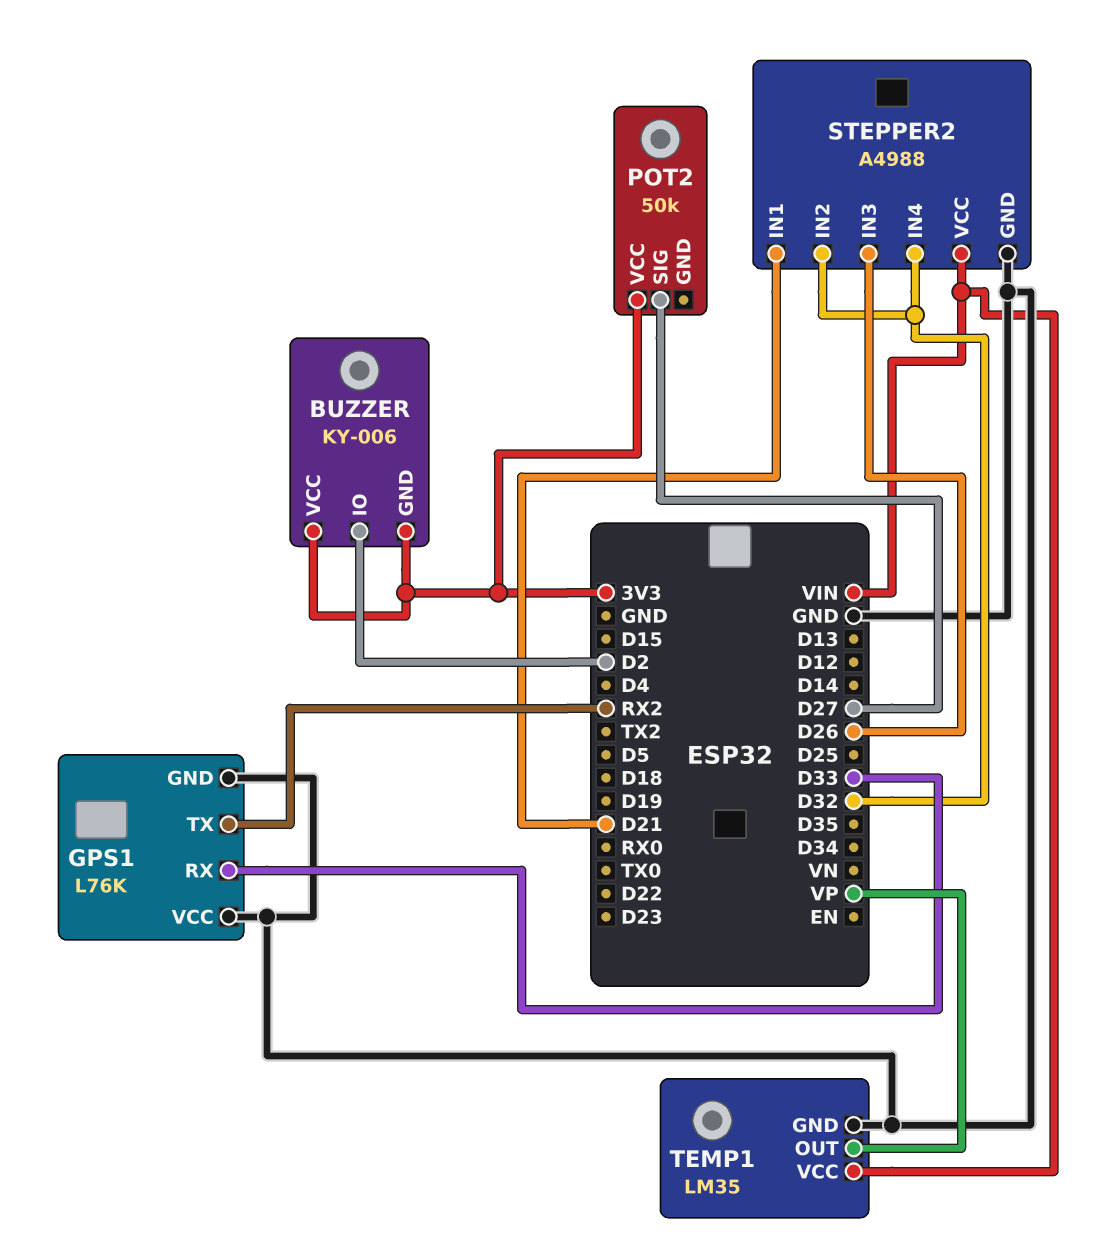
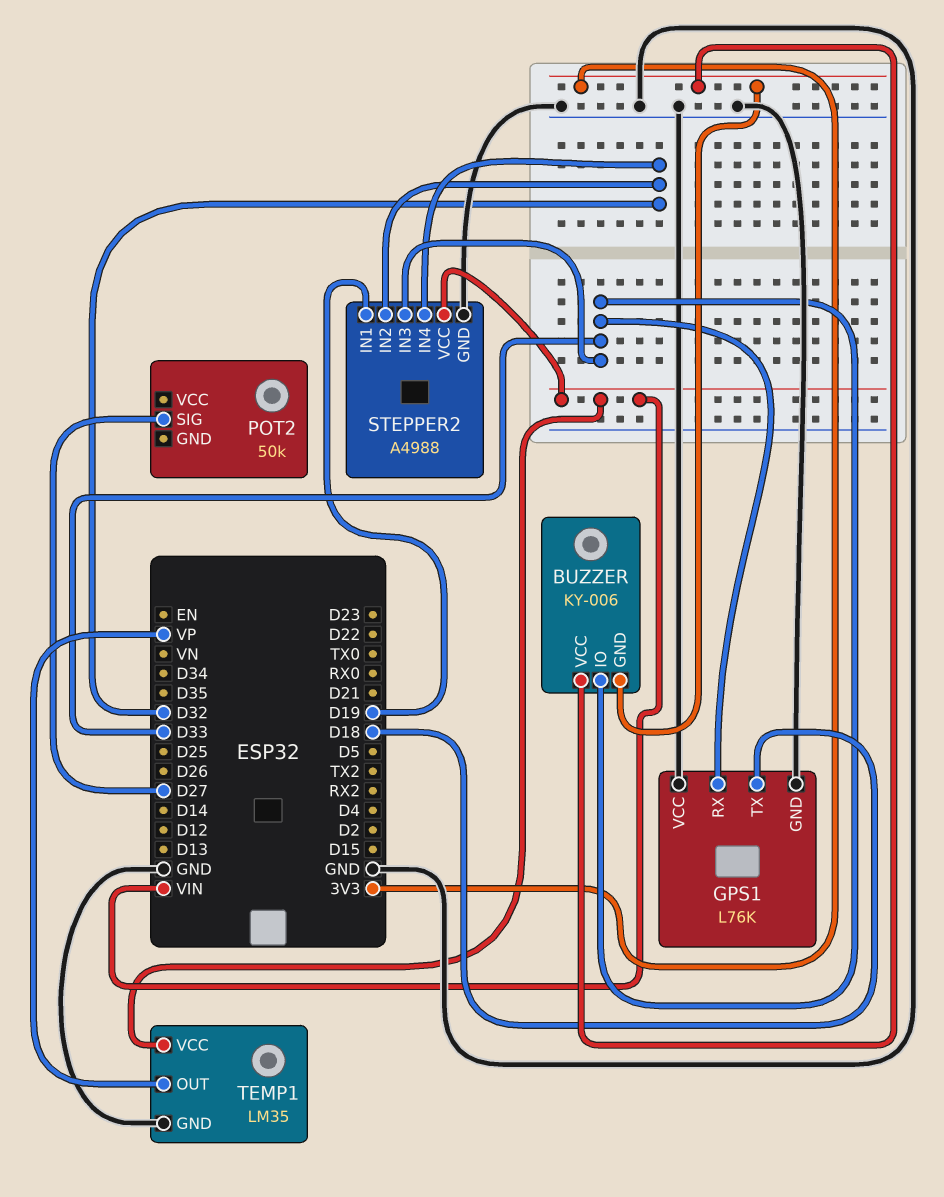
BUZZER pin IO: D2 -> D33
GPS1 pin TX: RX2 -> D18
POT2 pin VCC: 3V3 -> none
STEPPER2 pin IN1: D21 -> D19
STEPPER2 pin IN3: D26 -> D33

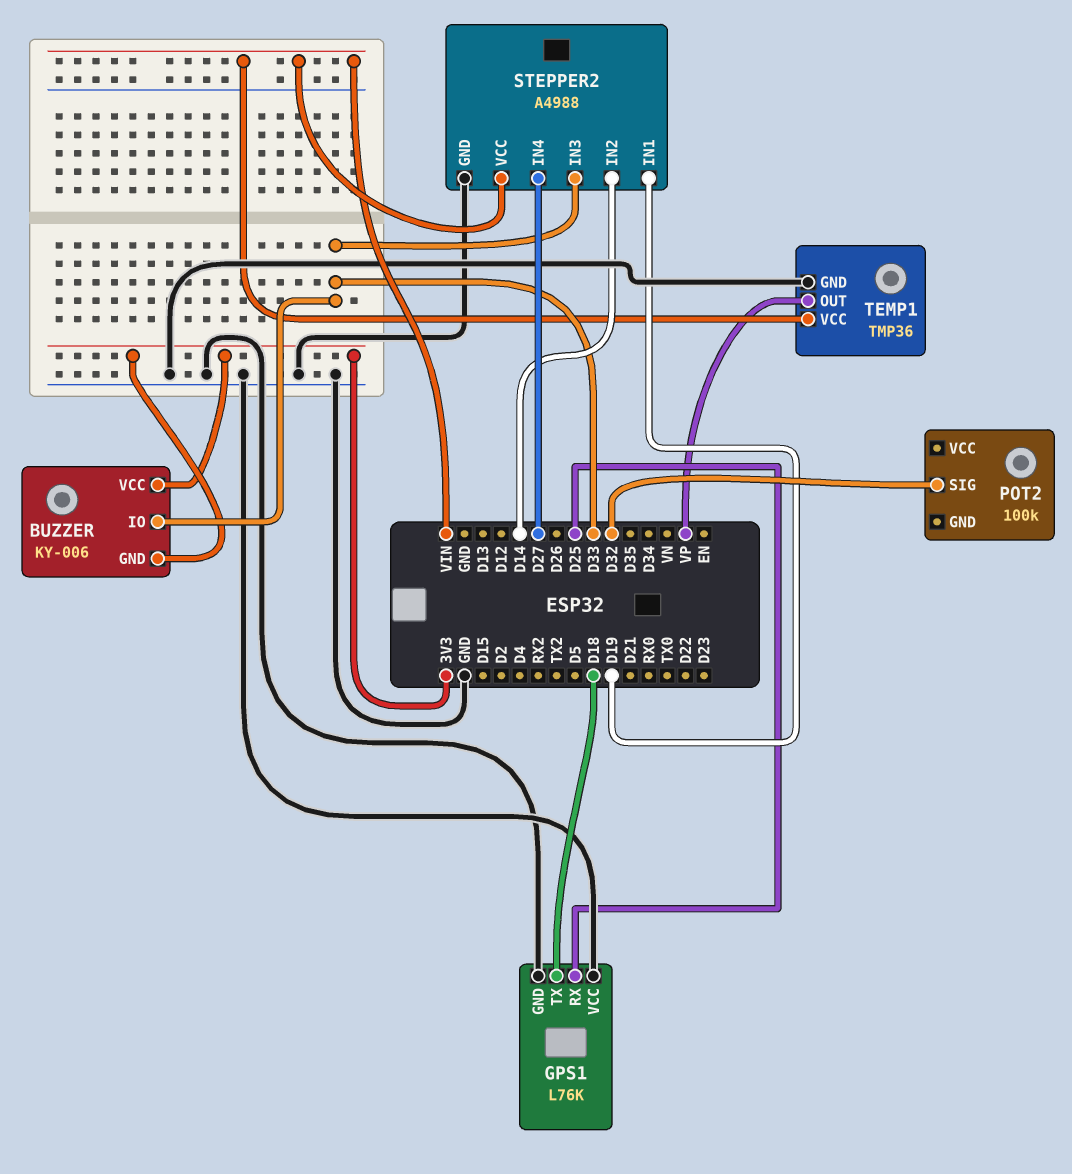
GPS1 pin RX: D33 -> D25
POT2: 50k -> 100k
POT2 pin SIG: D27 -> D32
STEPPER2 pin IN2: D32 -> D14
STEPPER2 pin IN4: D32 -> D27
TEMP1: LM35 -> TMP36

